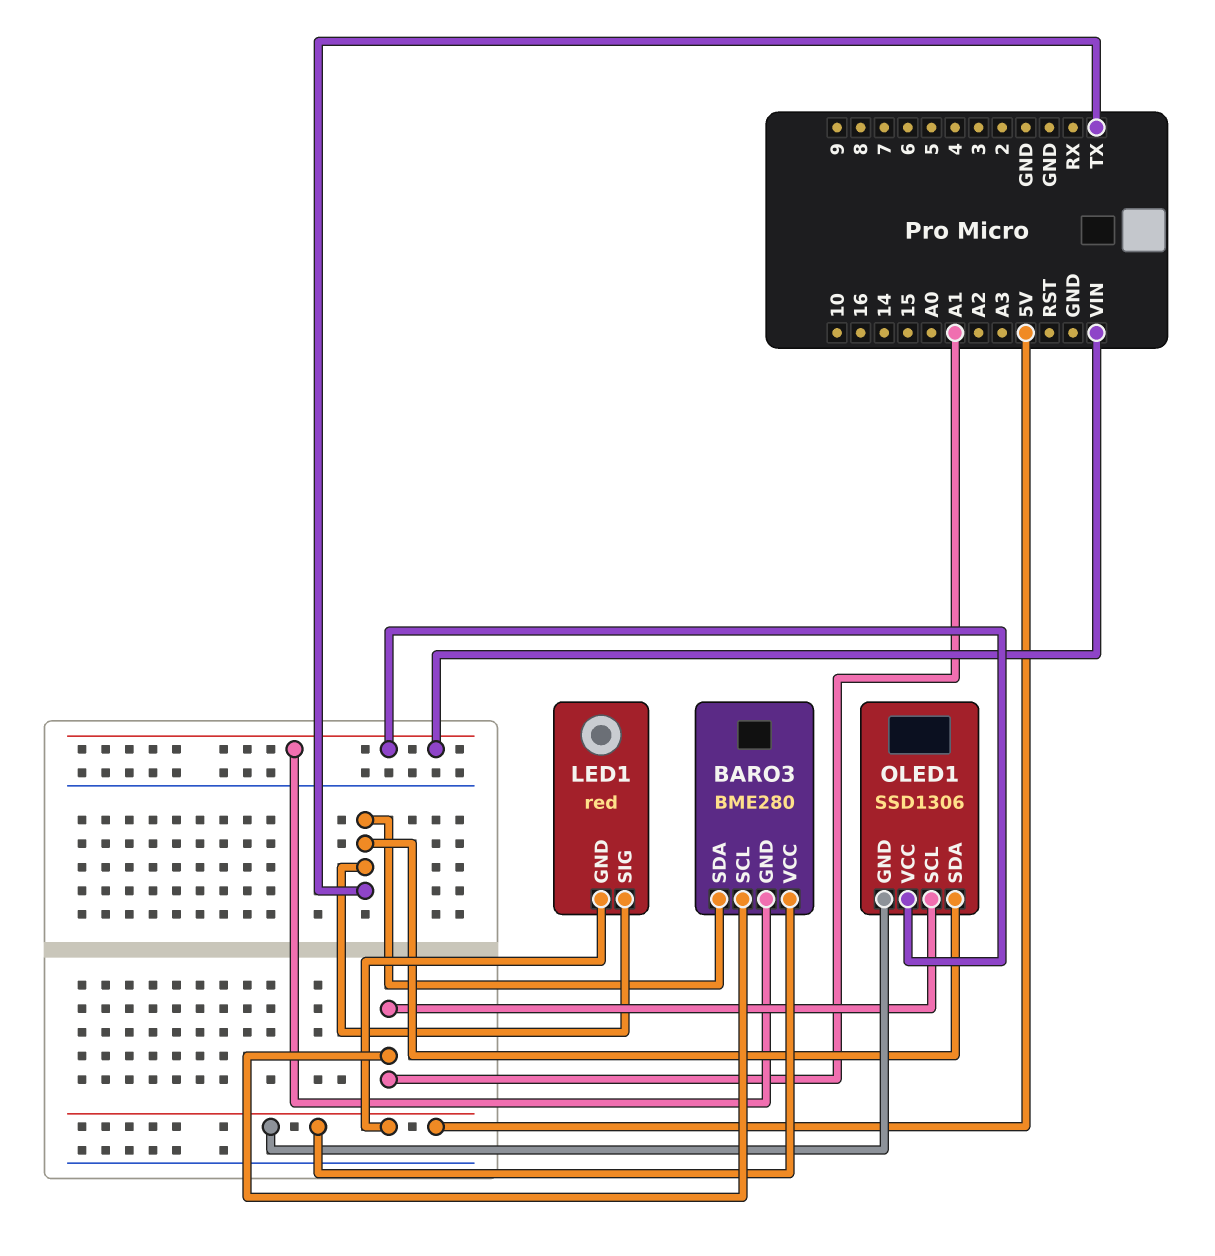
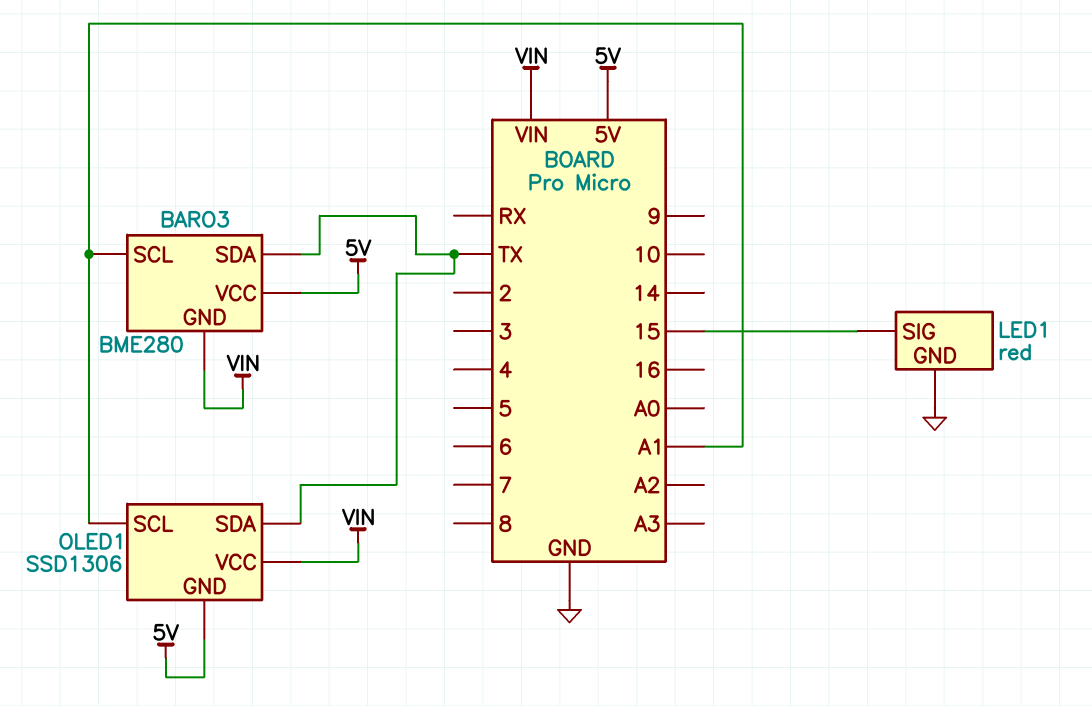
LED1 pin GND: 5V -> GND
LED1 pin SIG: TX -> 15

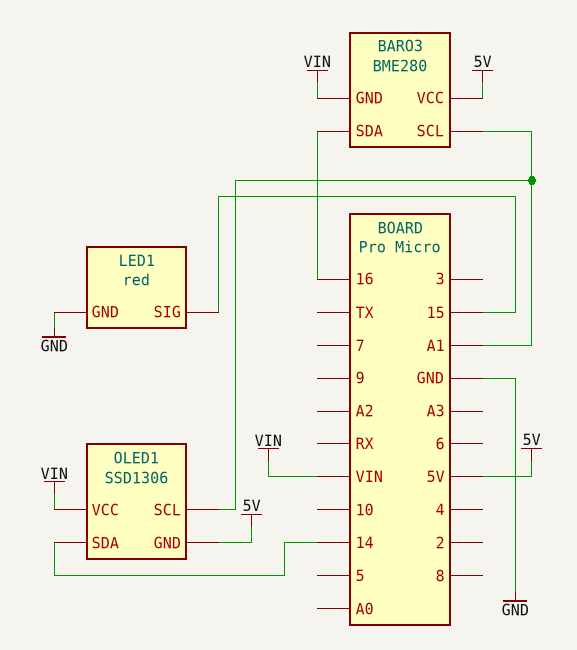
BARO3 pin SDA: TX -> 16
OLED1 pin SDA: TX -> 14

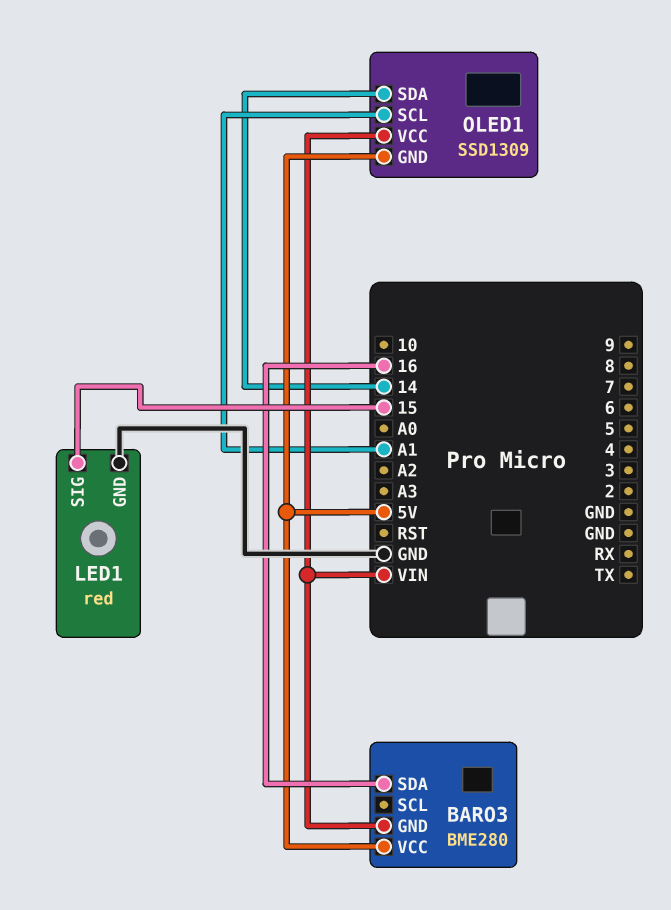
BARO3 pin SCL: A1 -> none
OLED1: SSD1306 -> SSD1309

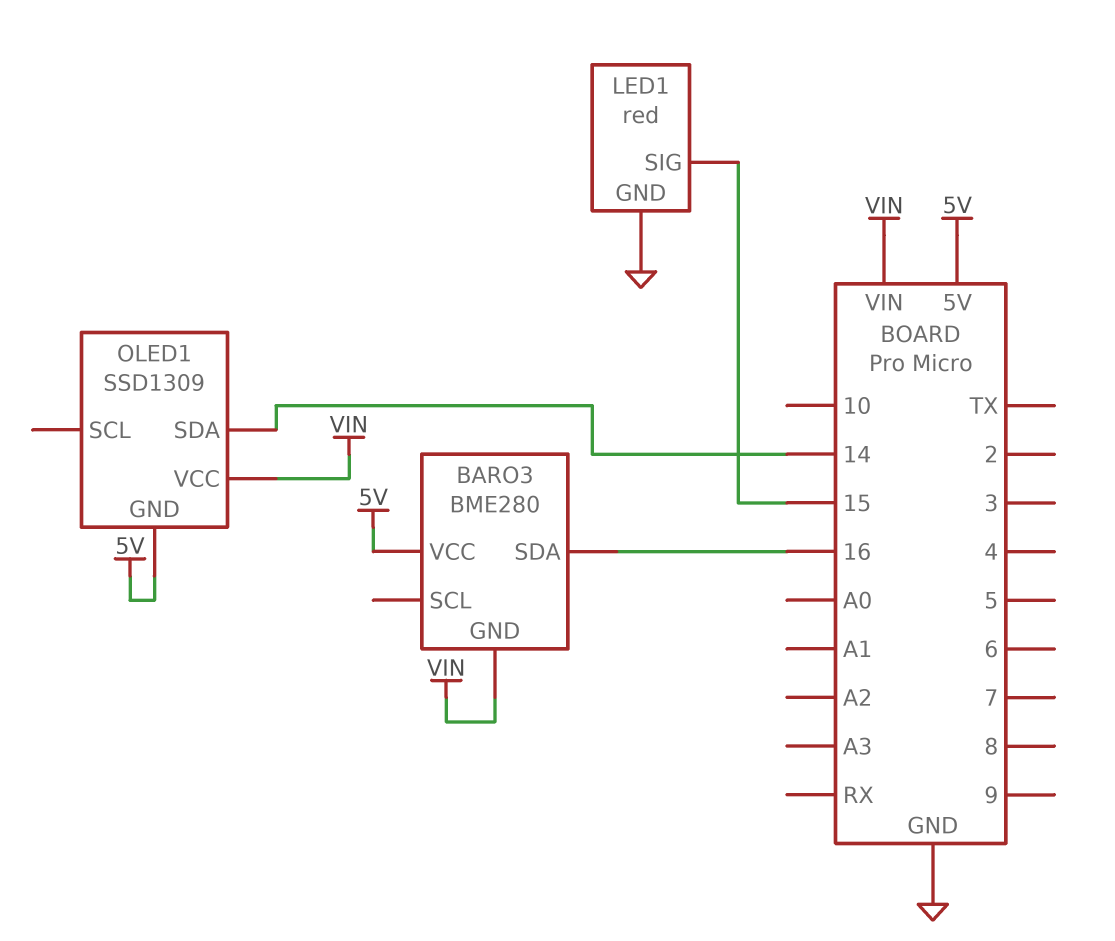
OLED1 pin SCL: A1 -> none

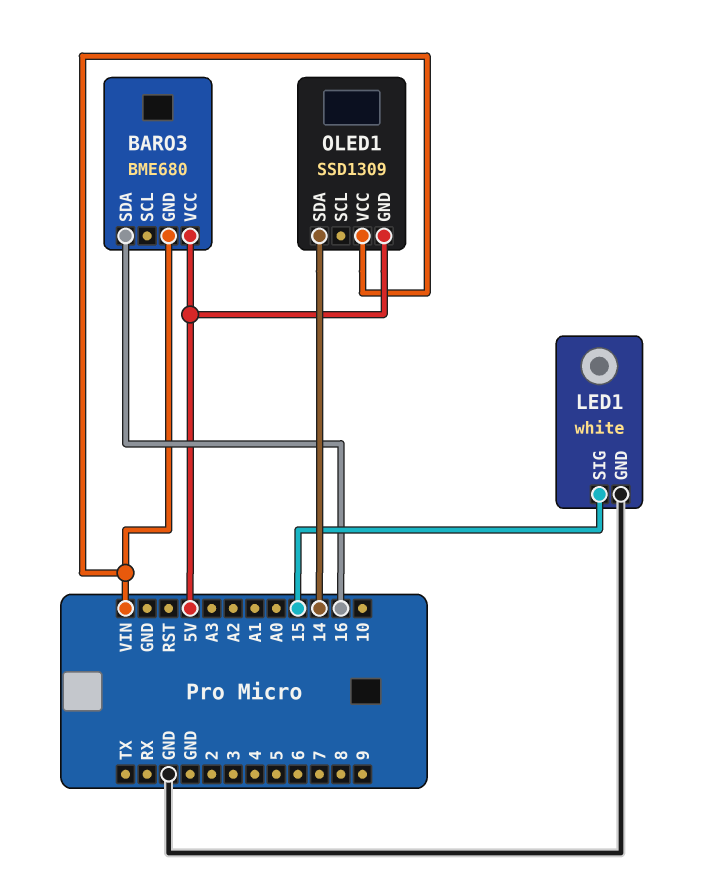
BARO3: BME280 -> BME680
LED1: red -> white

